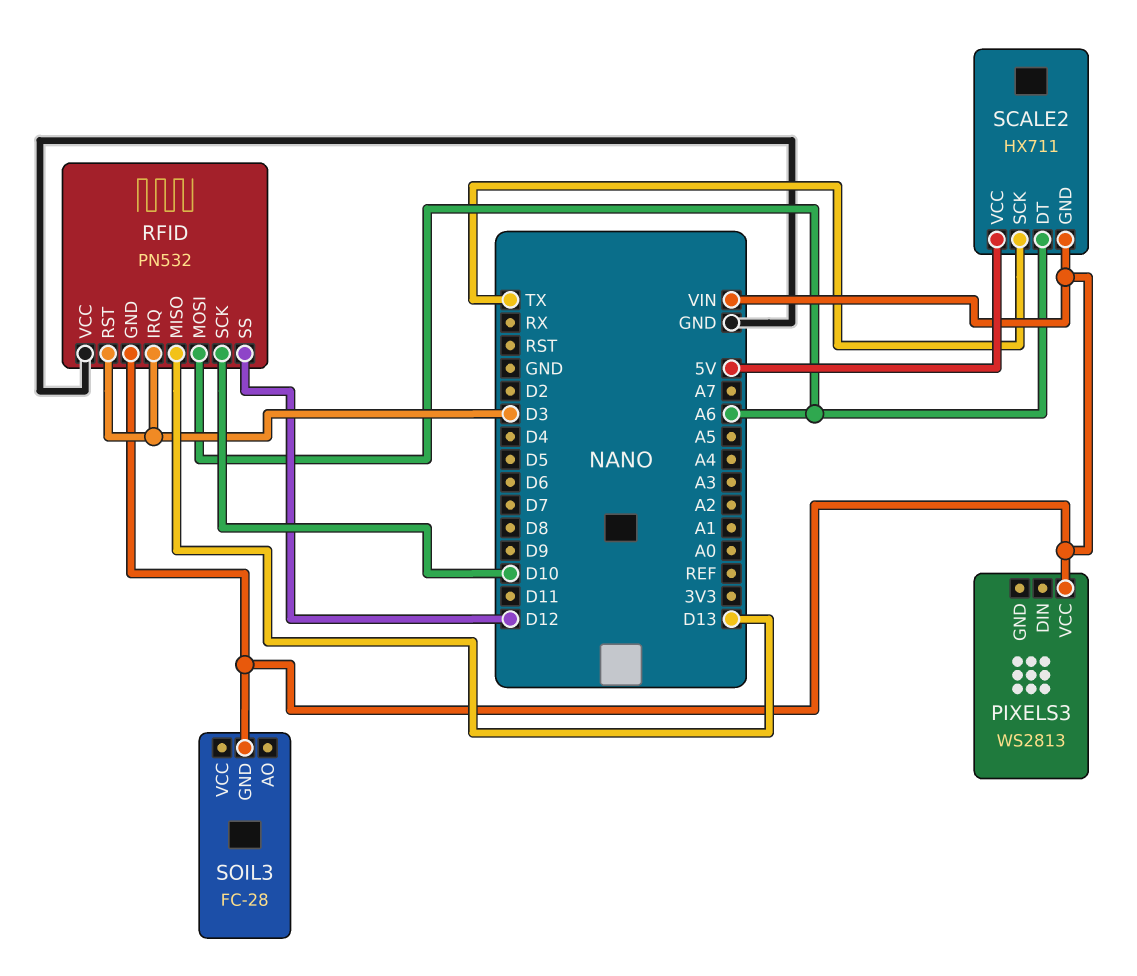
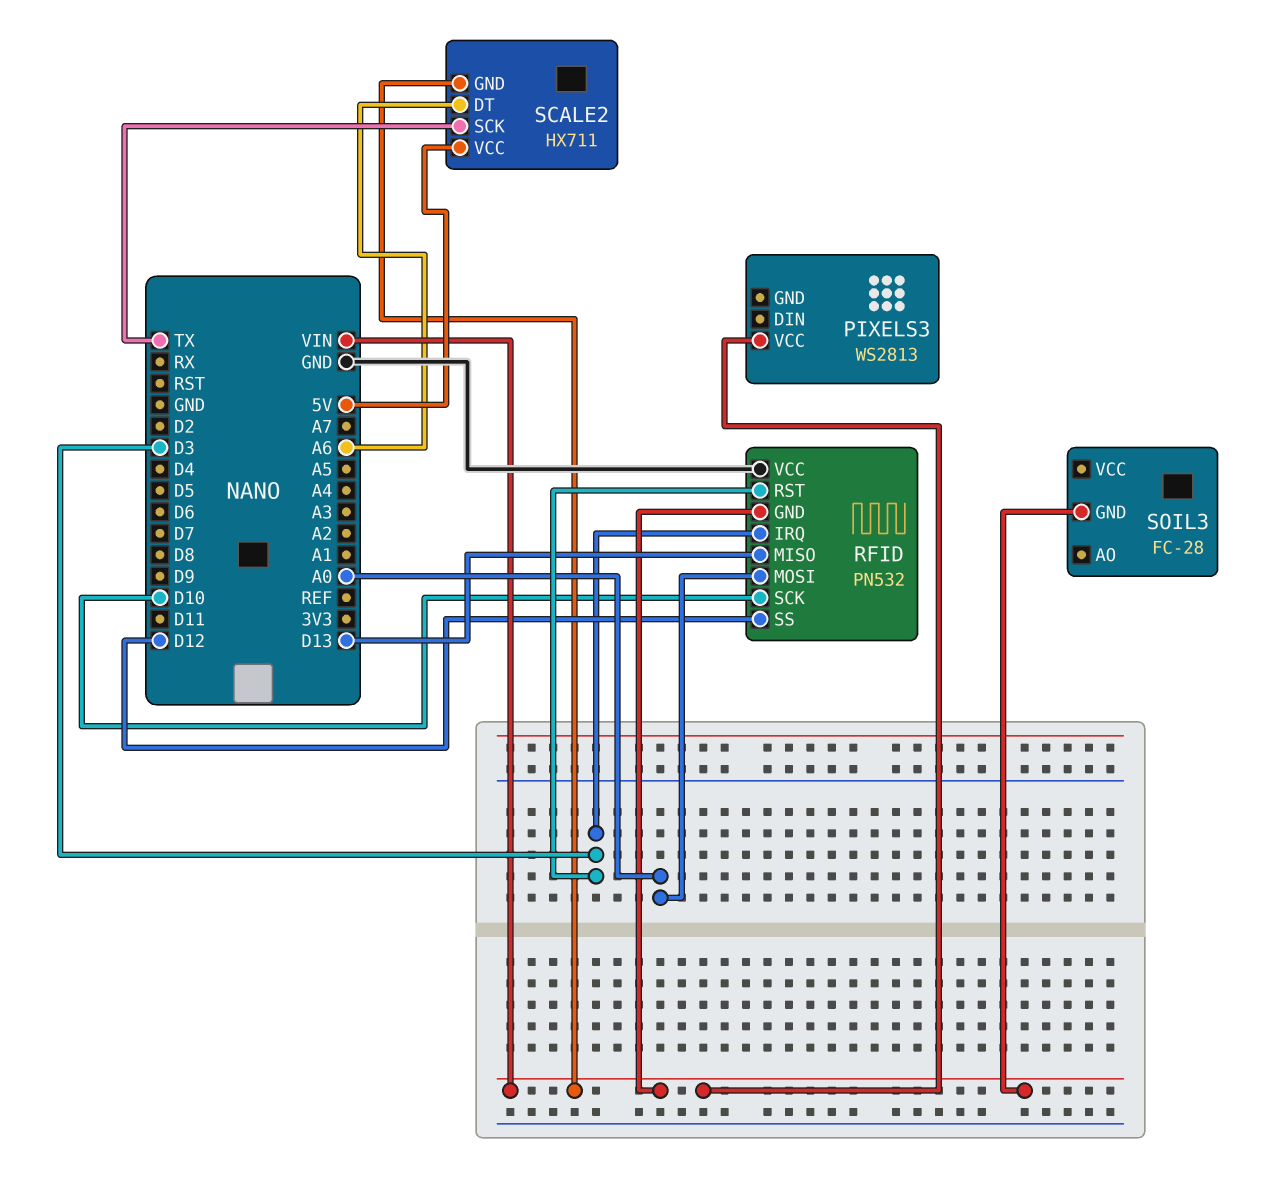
RFID pin MOSI: A6 -> A0

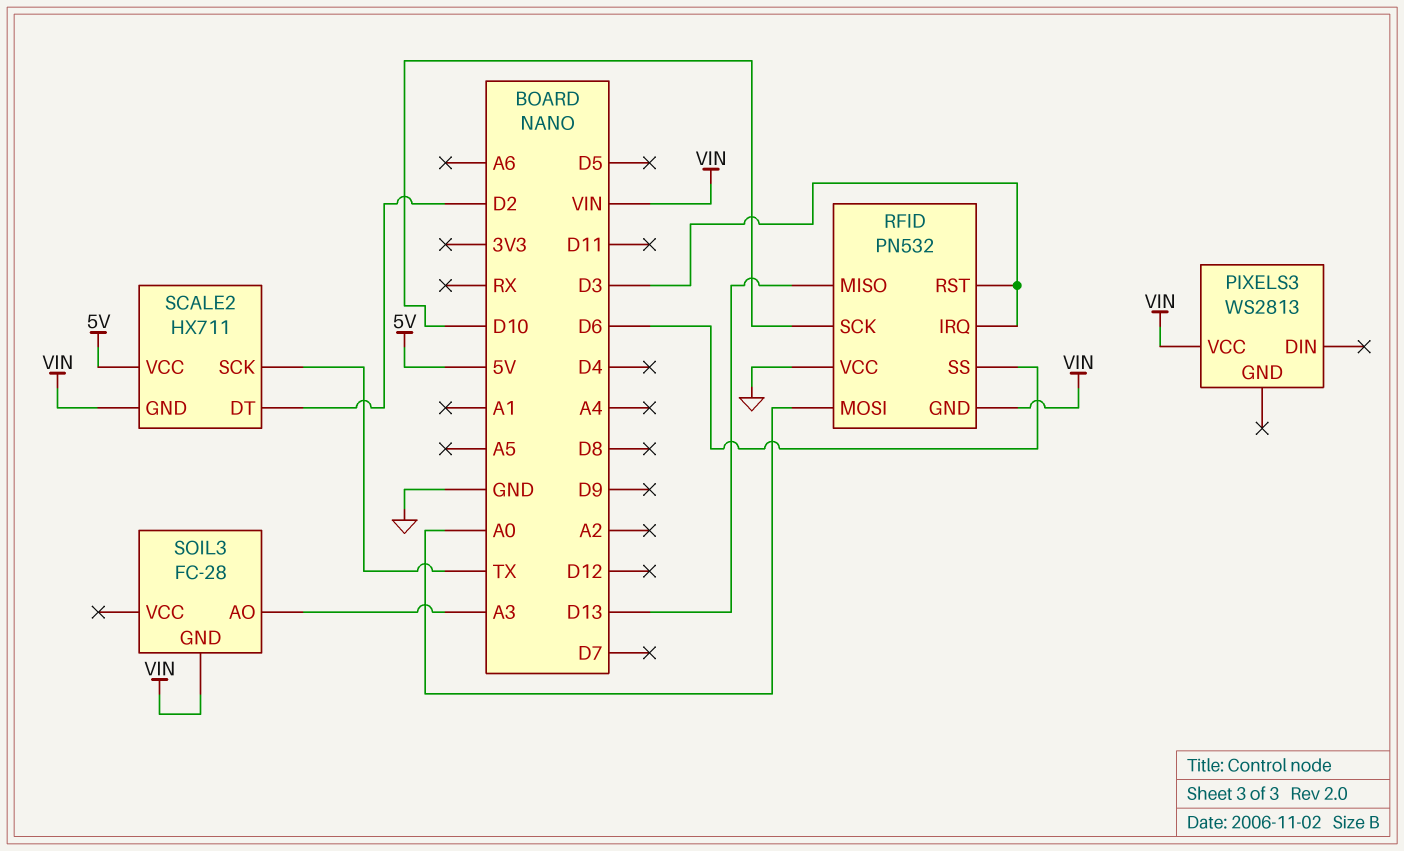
RFID pin SS: D12 -> D6
SCALE2 pin DT: A6 -> D2
SOIL3 pin AO: none -> A3

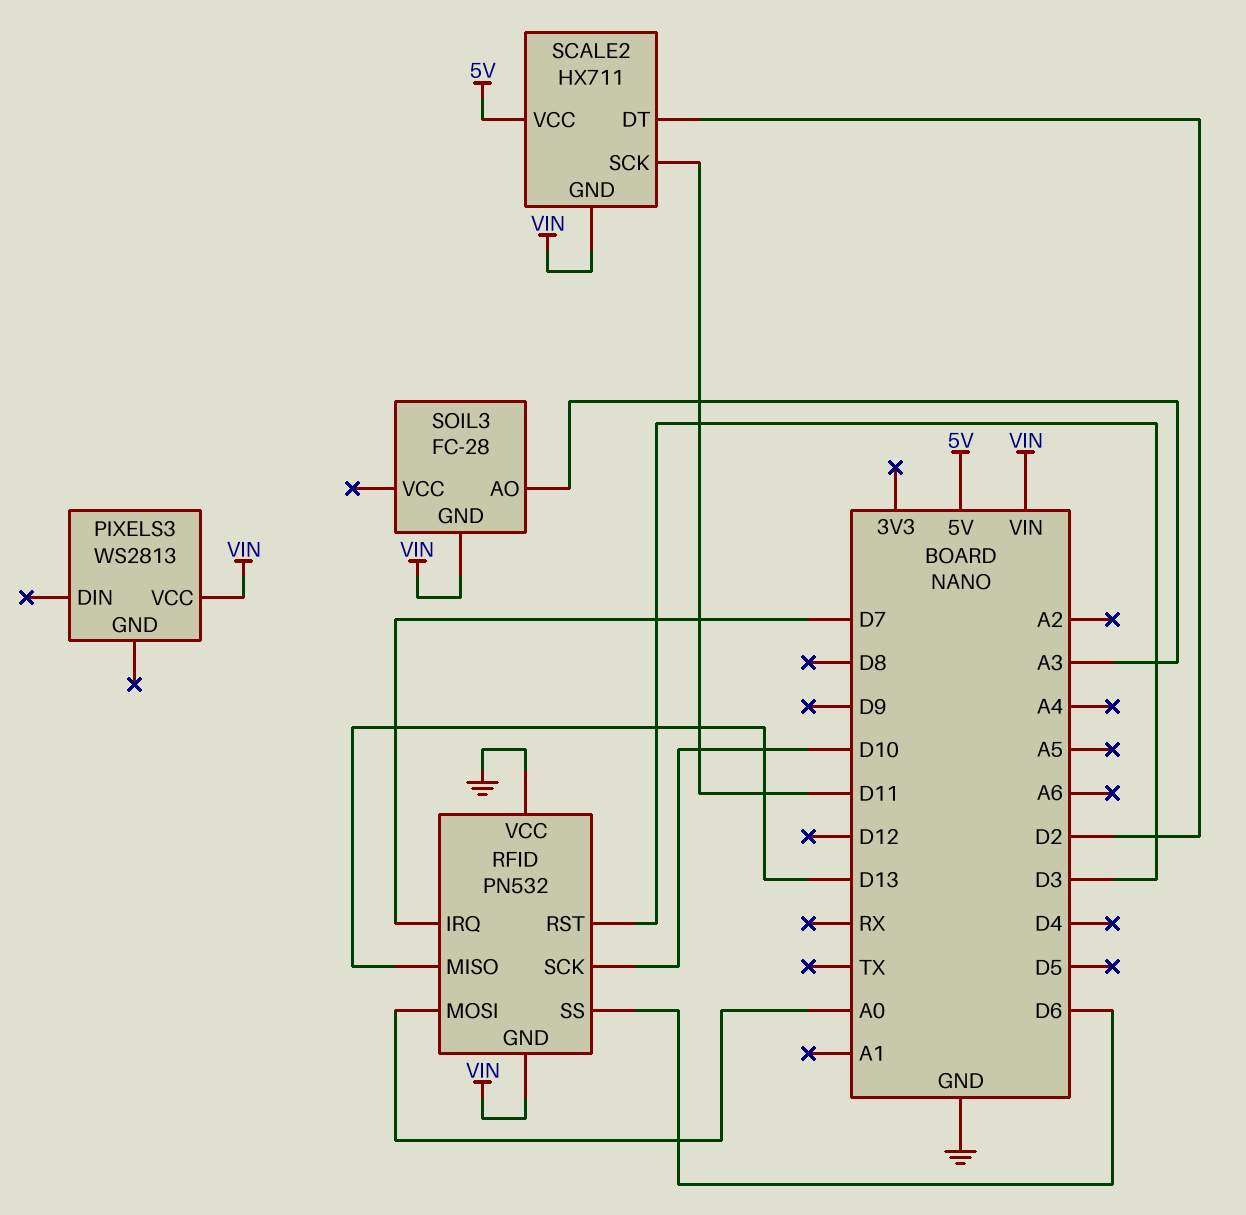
RFID pin IRQ: D3 -> D7
SCALE2 pin SCK: TX -> D11

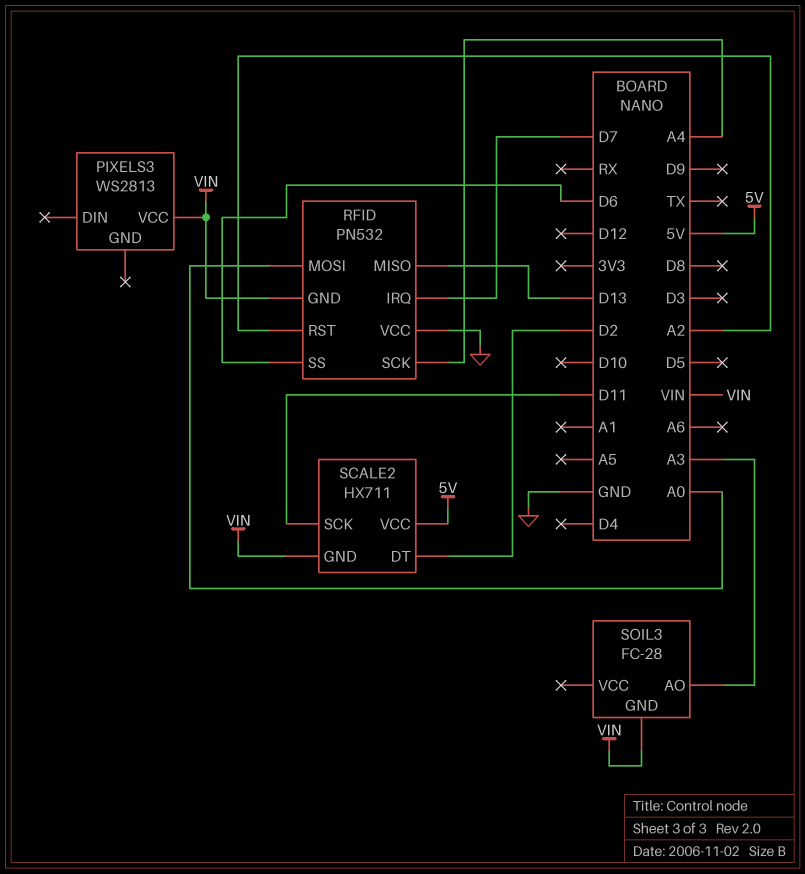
RFID pin RST: D3 -> A2
RFID pin SCK: D10 -> A4

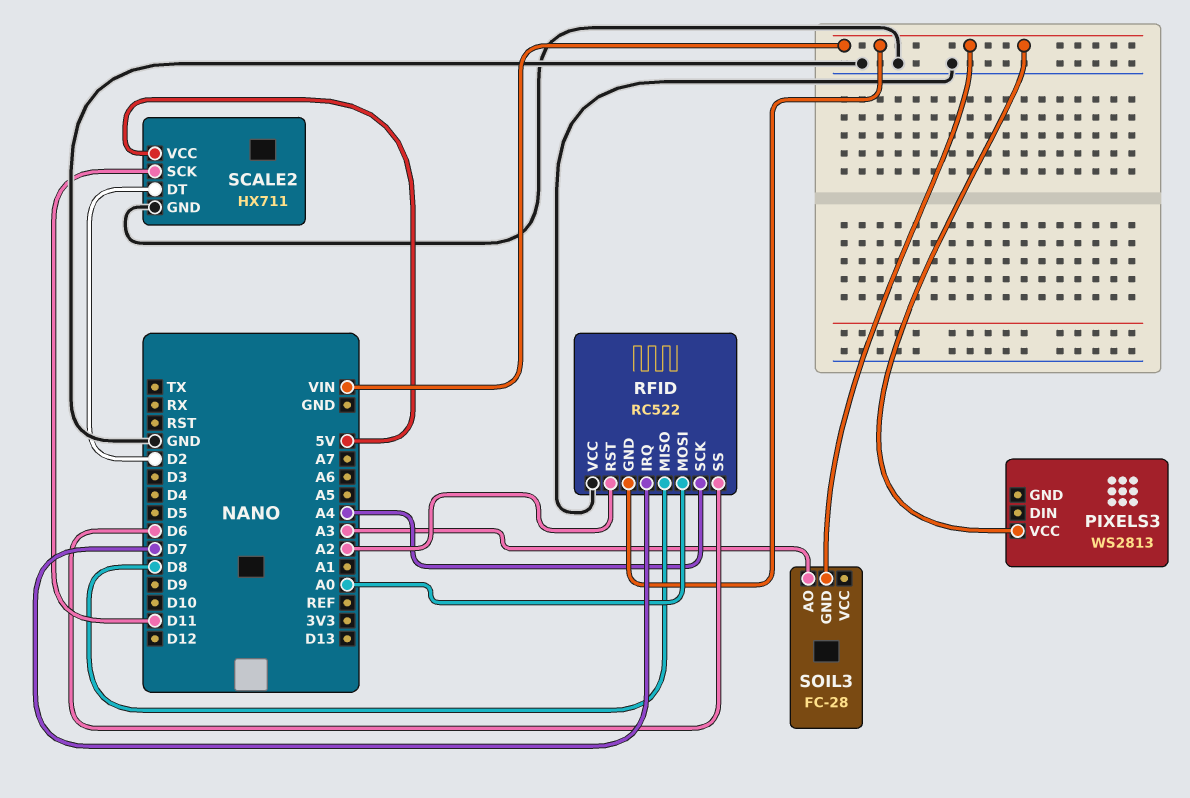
RFID: PN532 -> RC522
RFID pin MISO: D13 -> D8
SCALE2 pin GND: VIN -> GND

